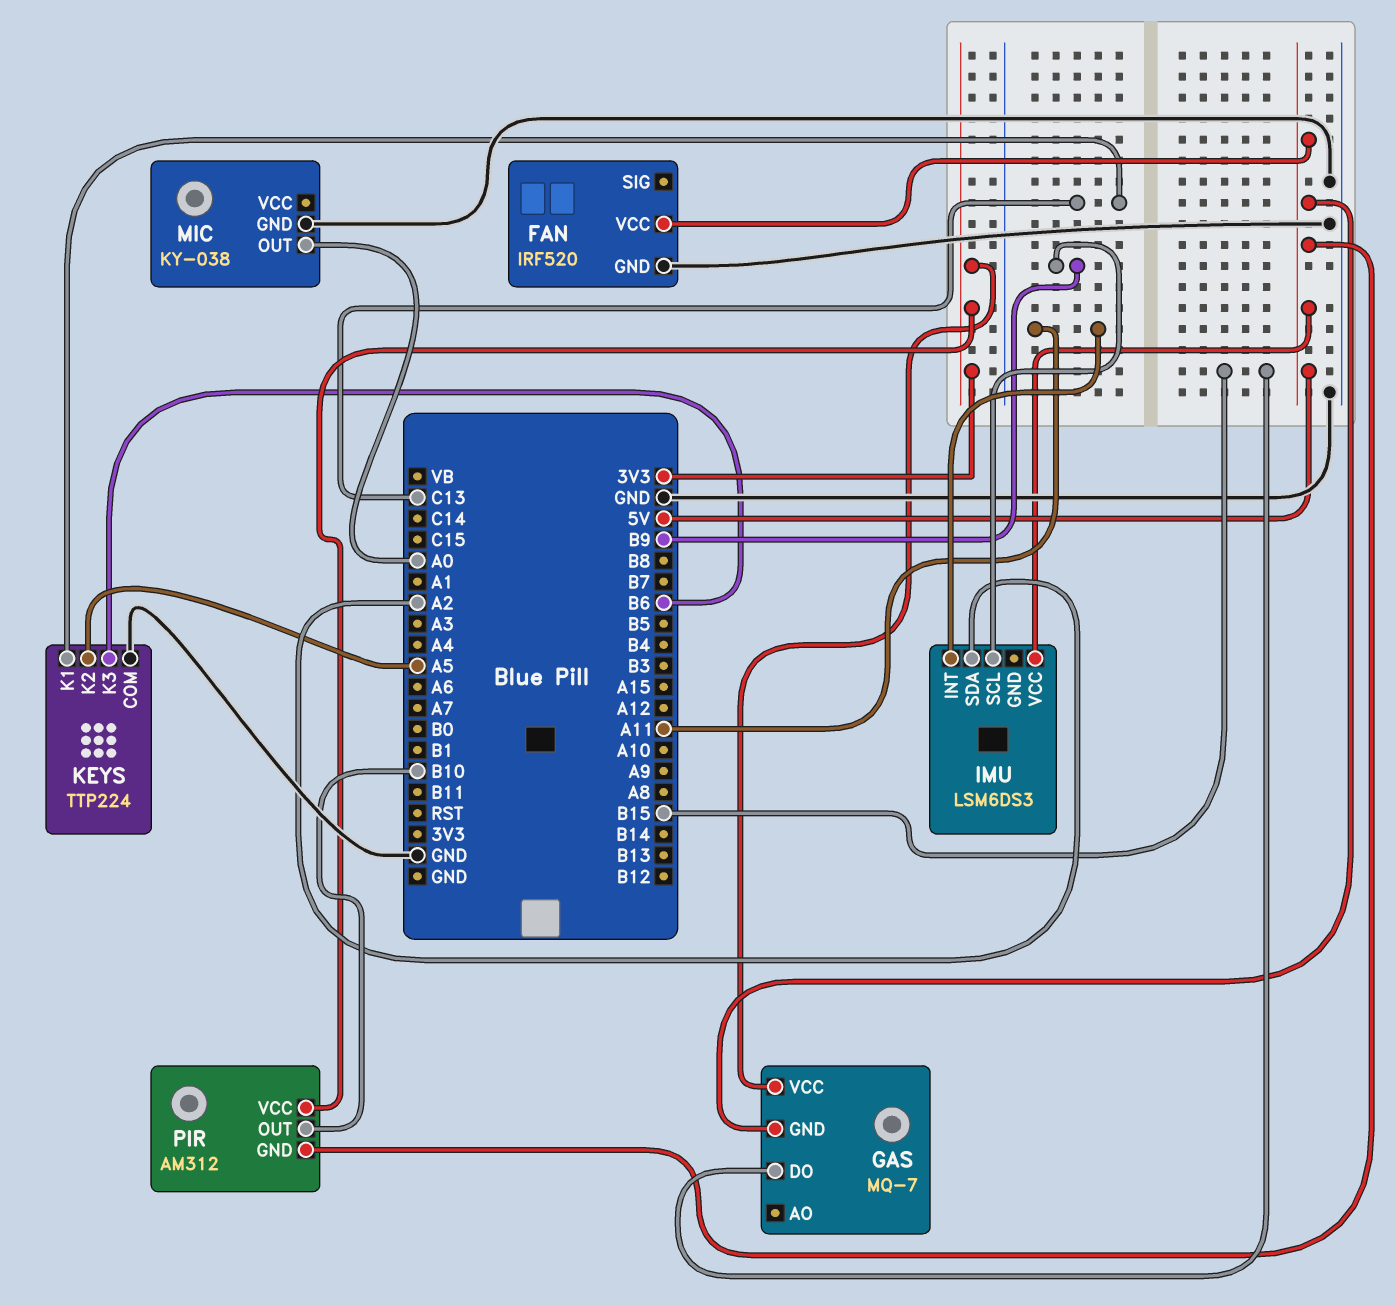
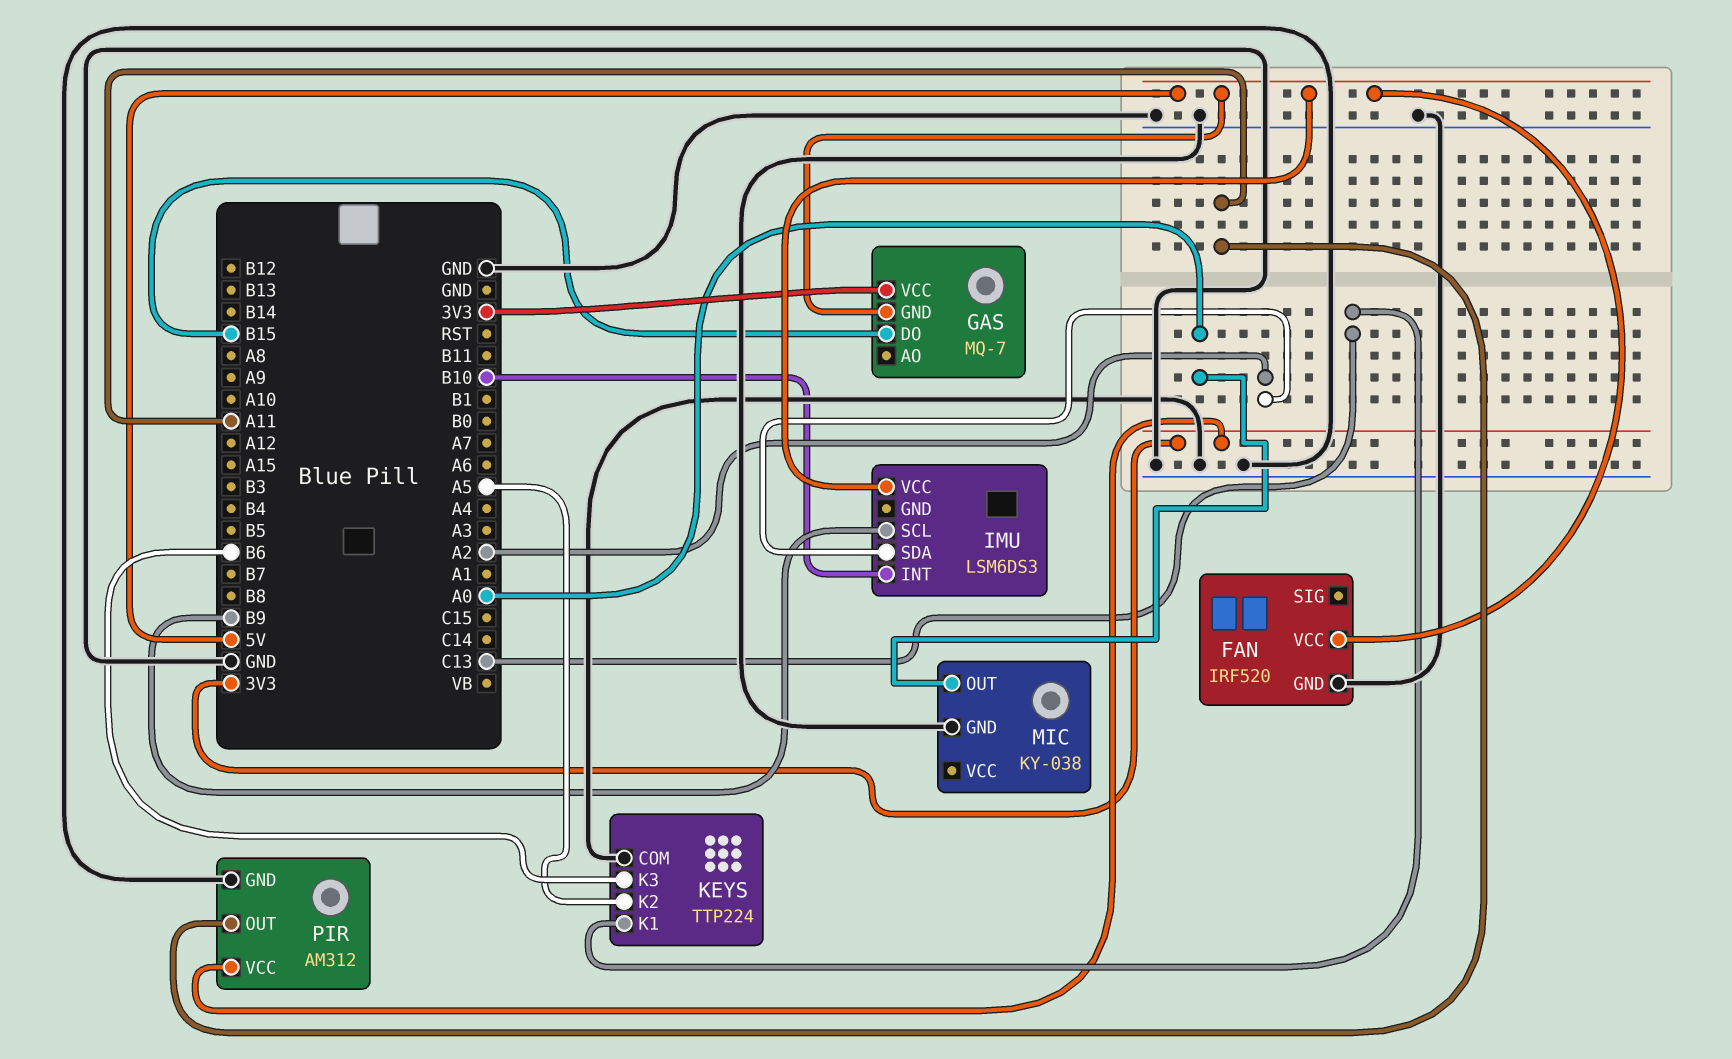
IMU pin INT: A11 -> B10
PIR pin GND: 5V -> GND
PIR pin OUT: B10 -> A11

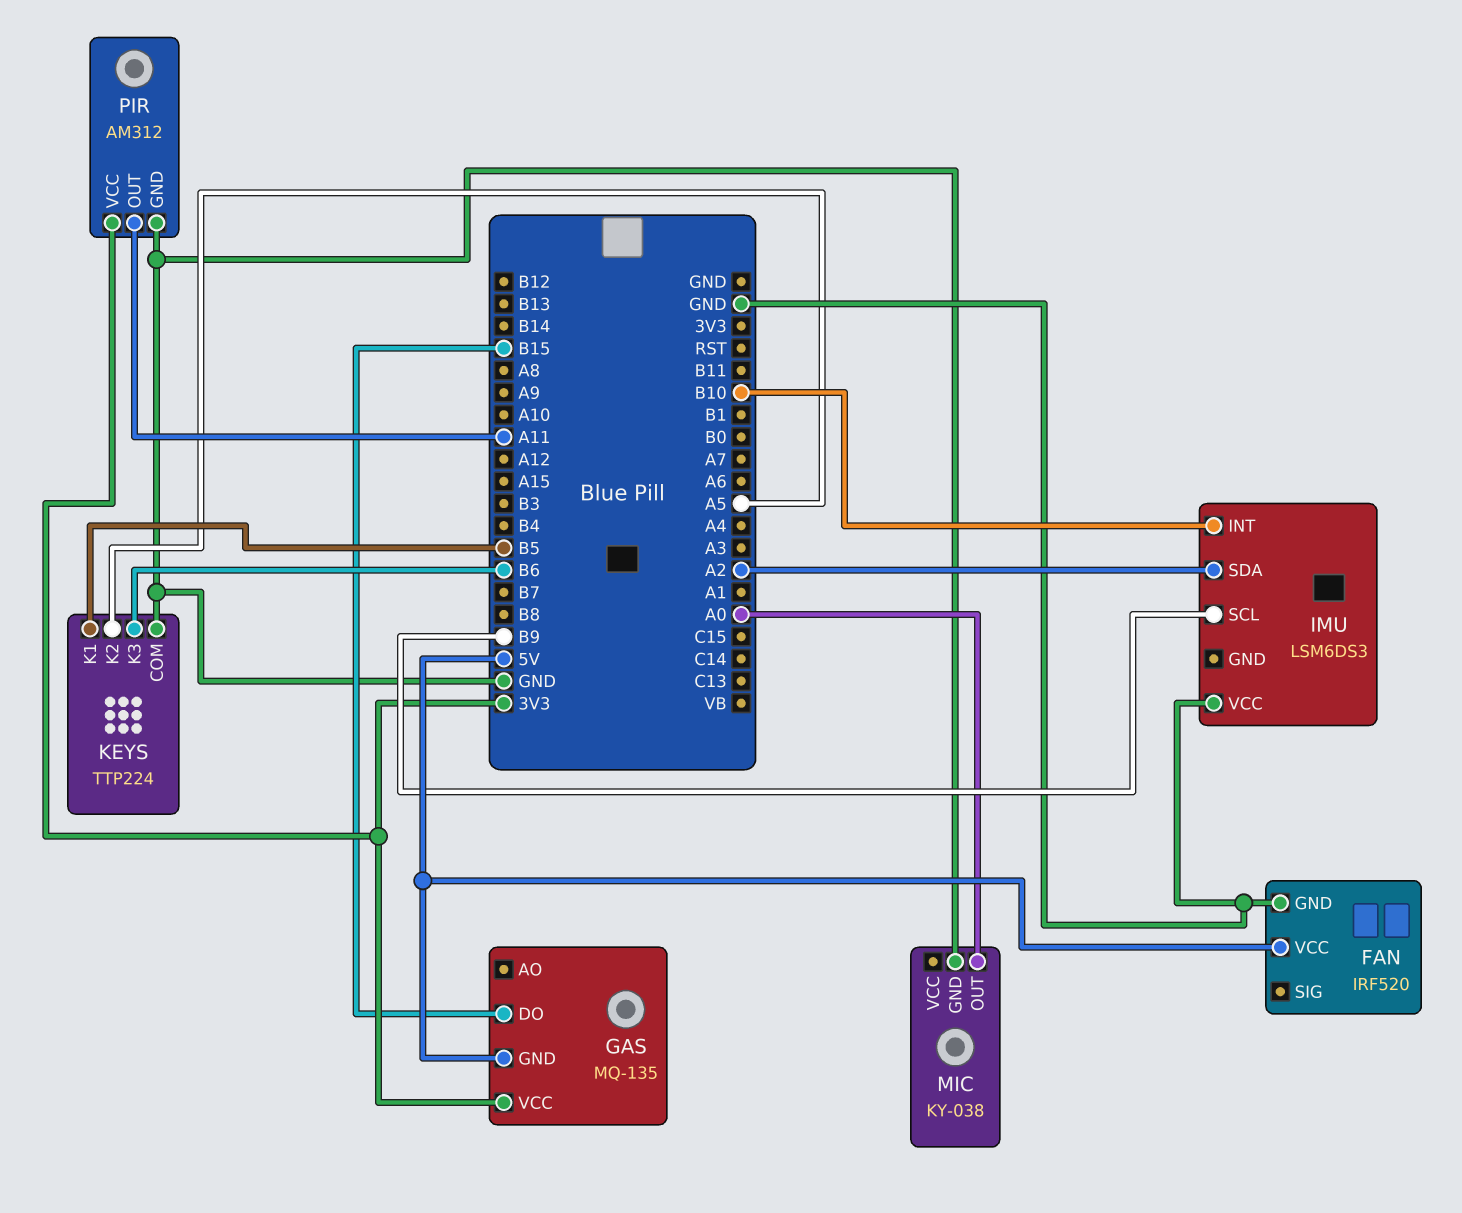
GAS: MQ-7 -> MQ-135
IMU pin VCC: 5V -> GND
KEYS pin K1: C13 -> B5

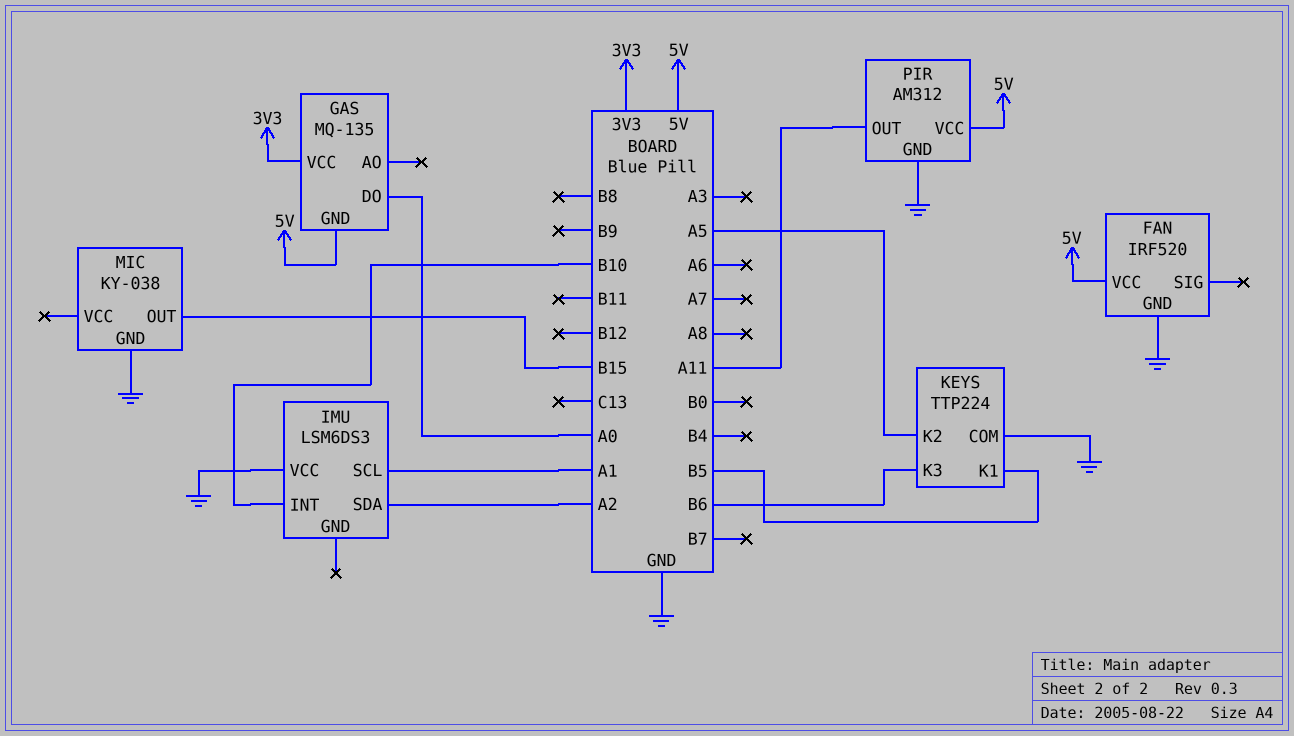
GAS pin DO: B15 -> A0
IMU pin SCL: B9 -> A1
MIC pin OUT: A0 -> B15
PIR pin VCC: 3V3 -> 5V

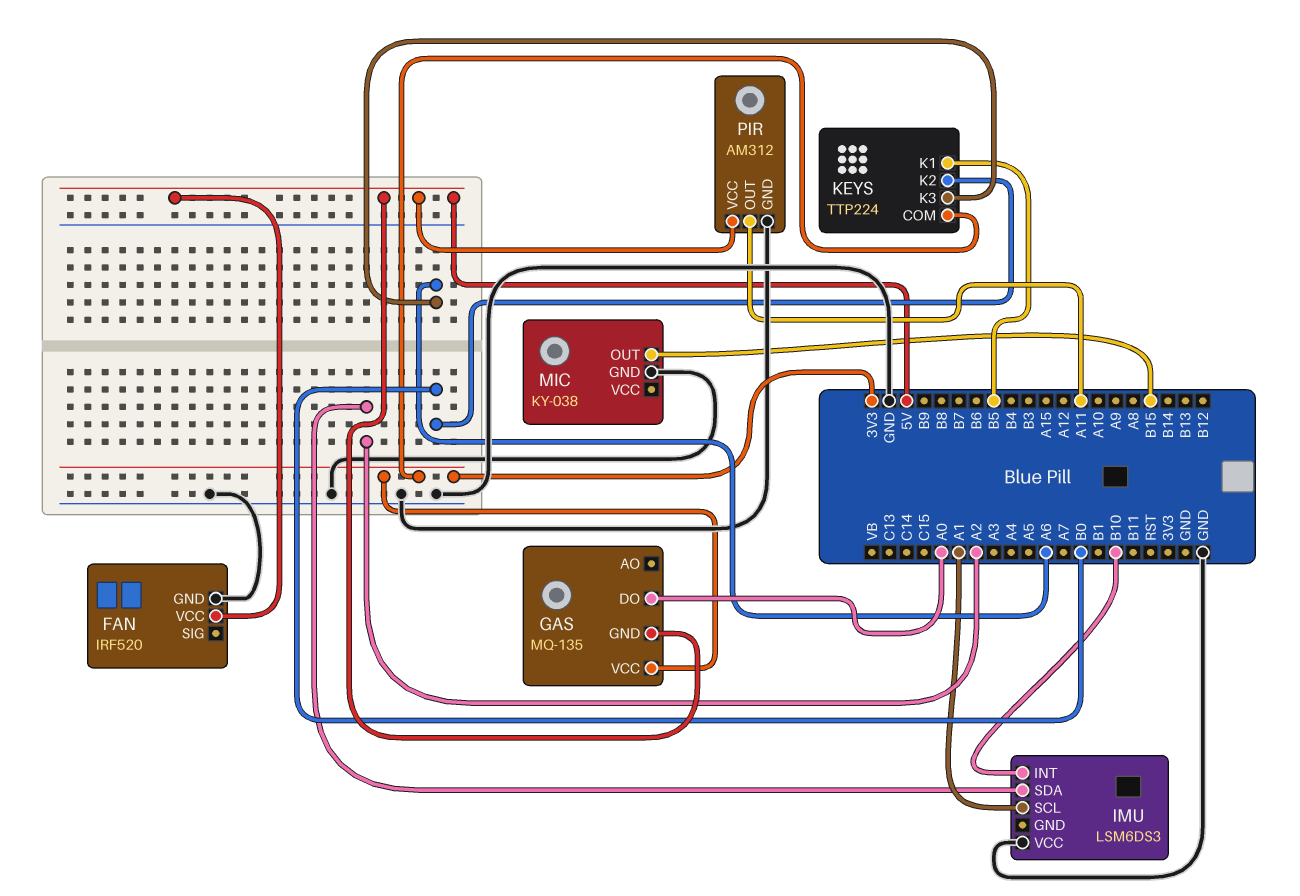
KEYS pin COM: GND -> 3V3
KEYS pin K2: A5 -> B0
KEYS pin K3: B6 -> A6

